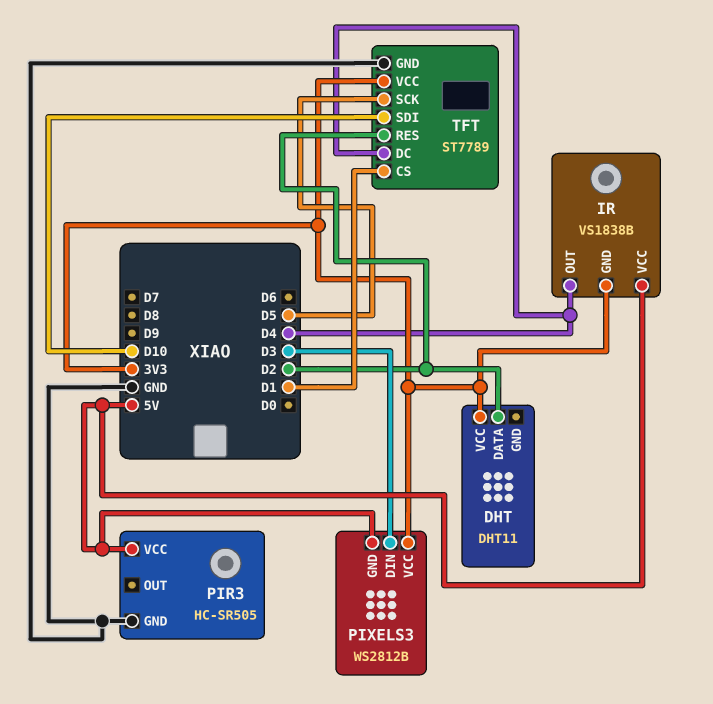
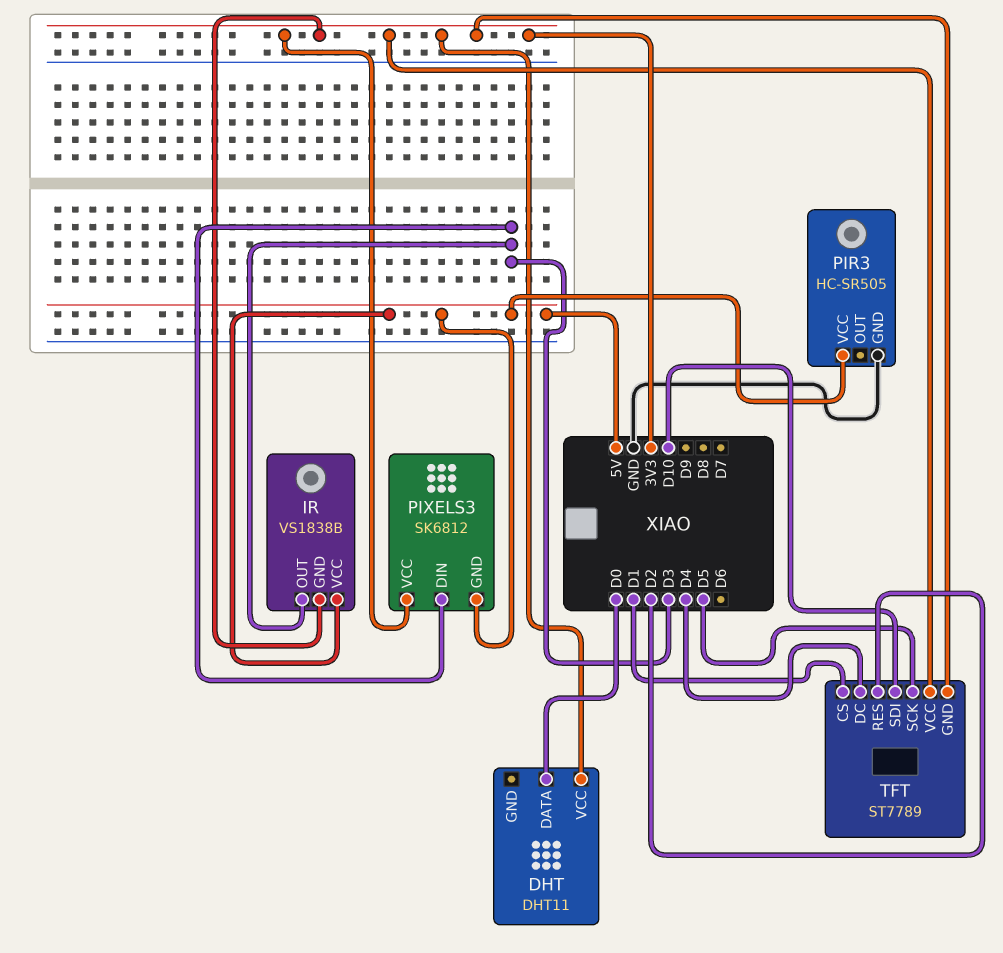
DHT pin DATA: D2 -> D0
IR pin OUT: D4 -> D3
PIXELS3: WS2812B -> SK6812
TFT pin GND: GND -> 3V3

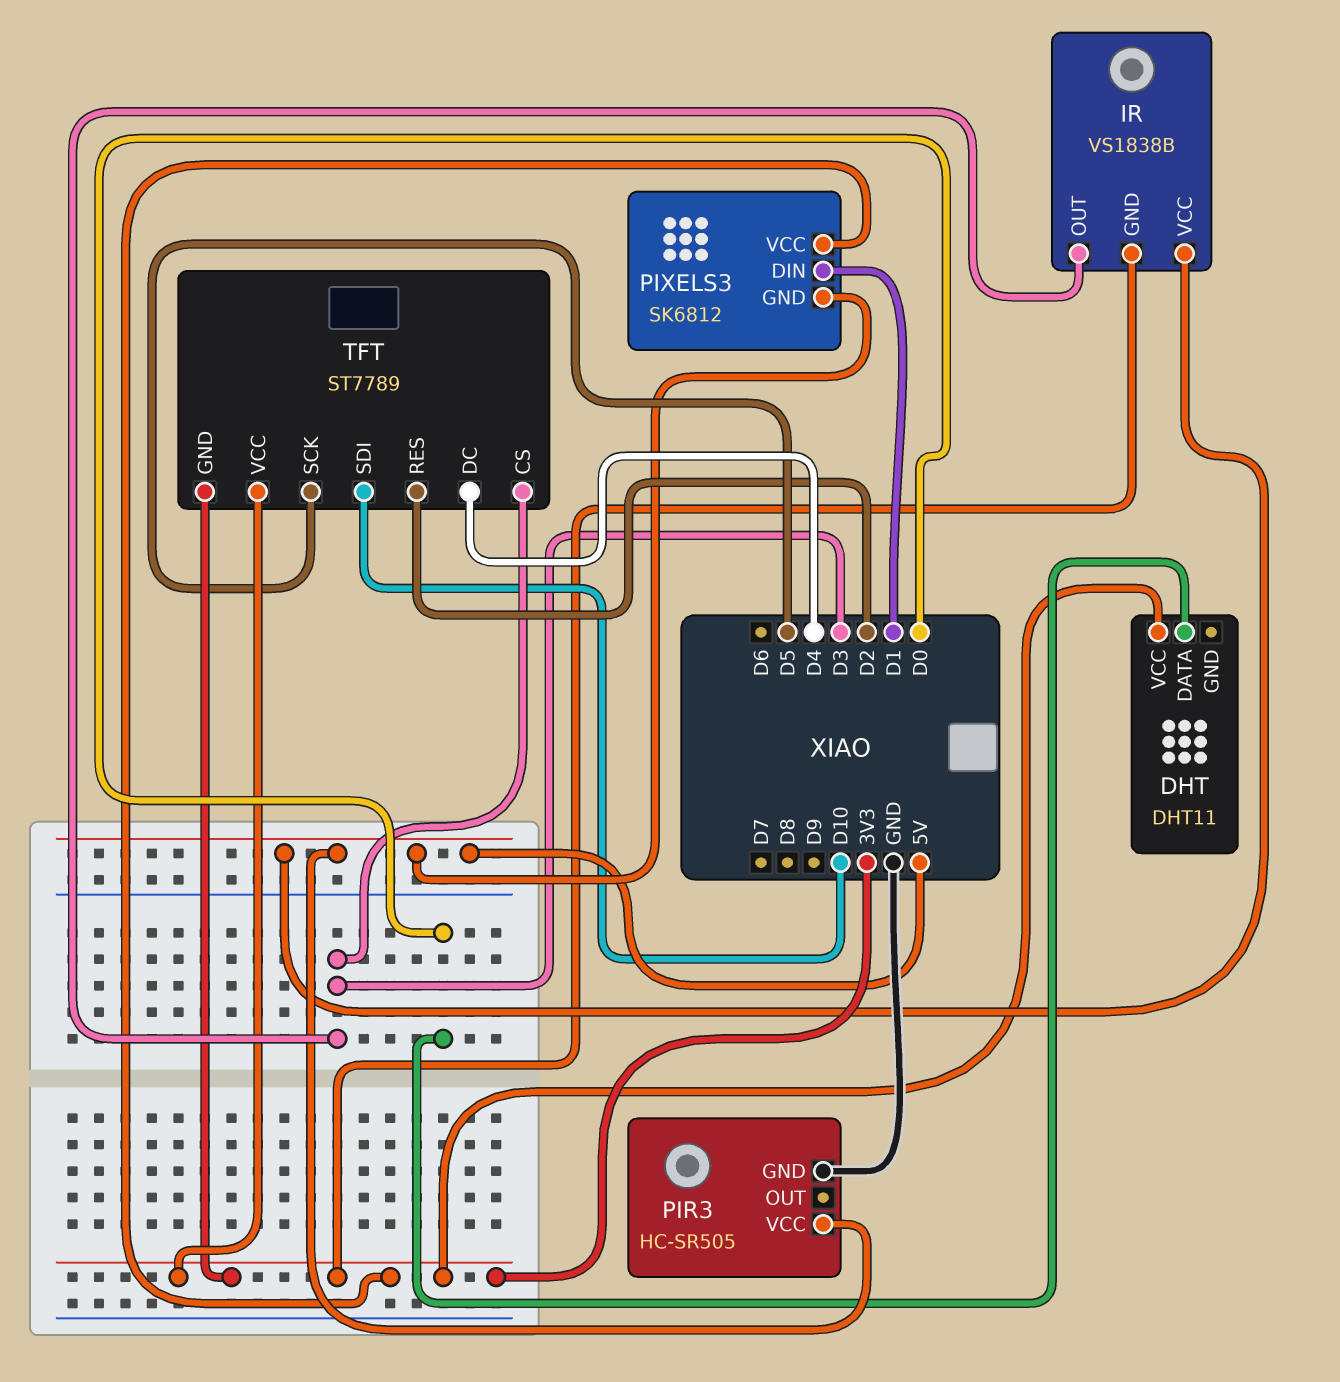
PIXELS3 pin DIN: D3 -> D1
TFT pin CS: D1 -> D3

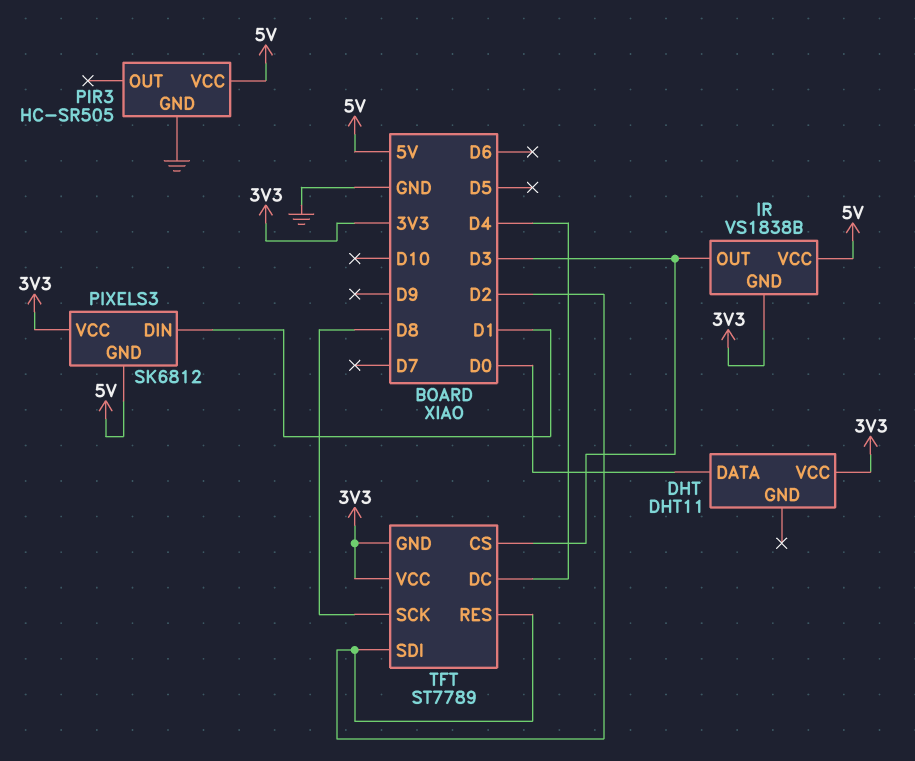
TFT pin SCK: D5 -> D8
TFT pin SDI: D10 -> D2

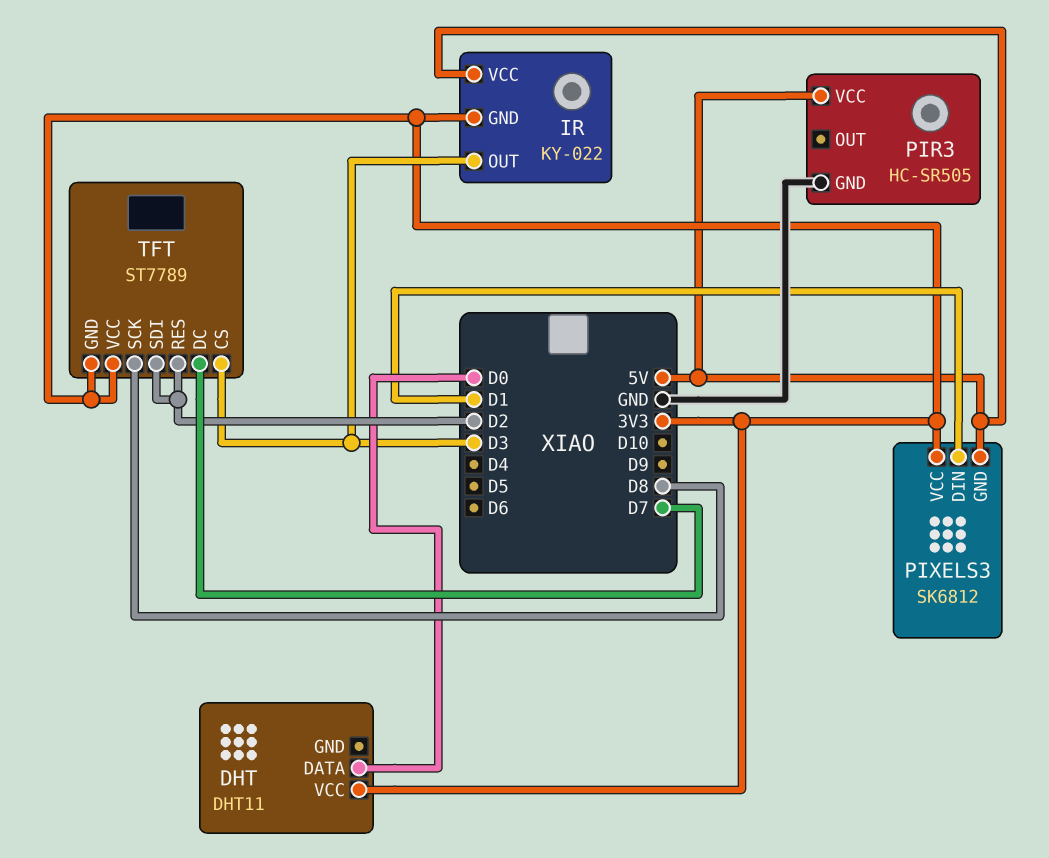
IR: VS1838B -> KY-022
TFT pin DC: D4 -> D7

